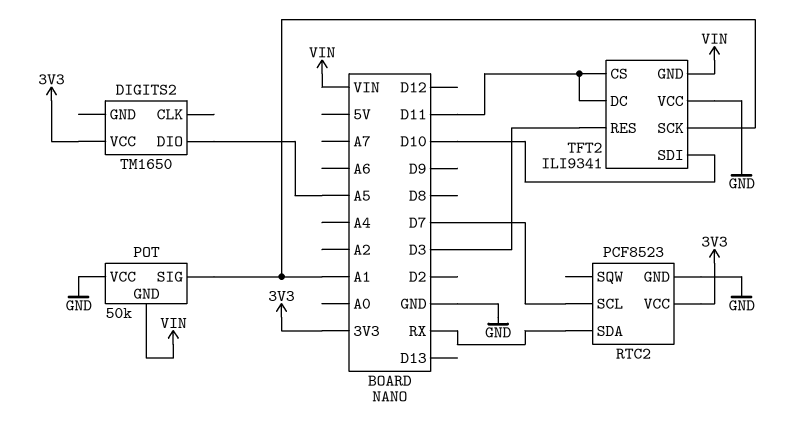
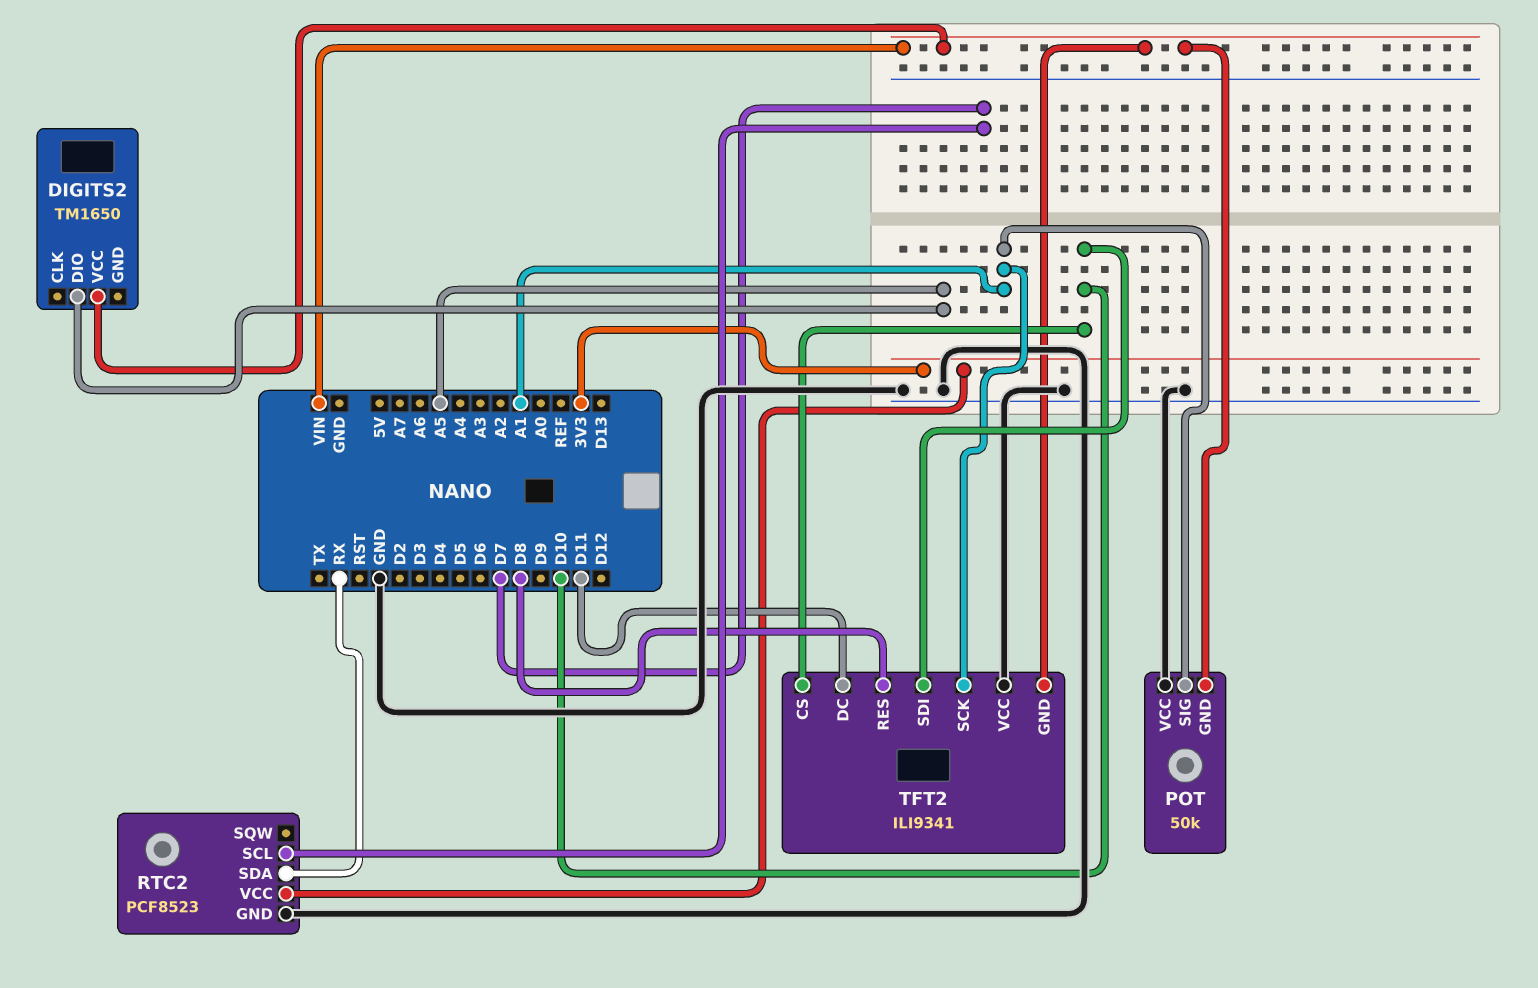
DIGITS2 pin VCC: 3V3 -> VIN
TFT2 pin CS: D11 -> D10
TFT2 pin RES: D3 -> D8

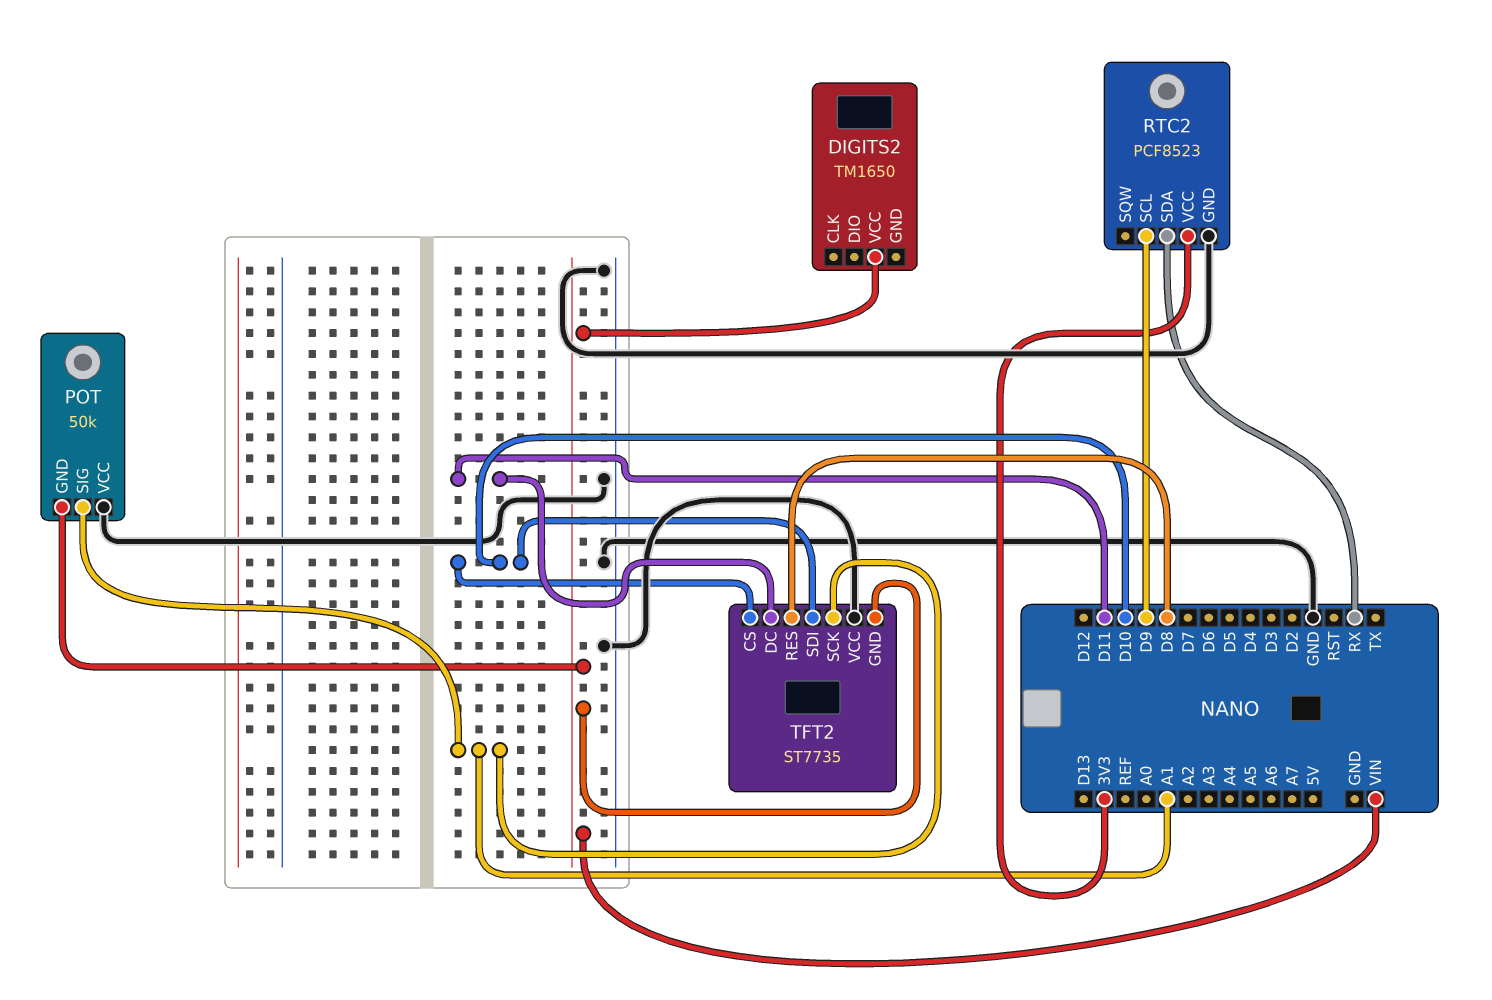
DIGITS2 pin DIO: A5 -> none
RTC2 pin SCL: D7 -> D9
TFT2: ILI9341 -> ST7735

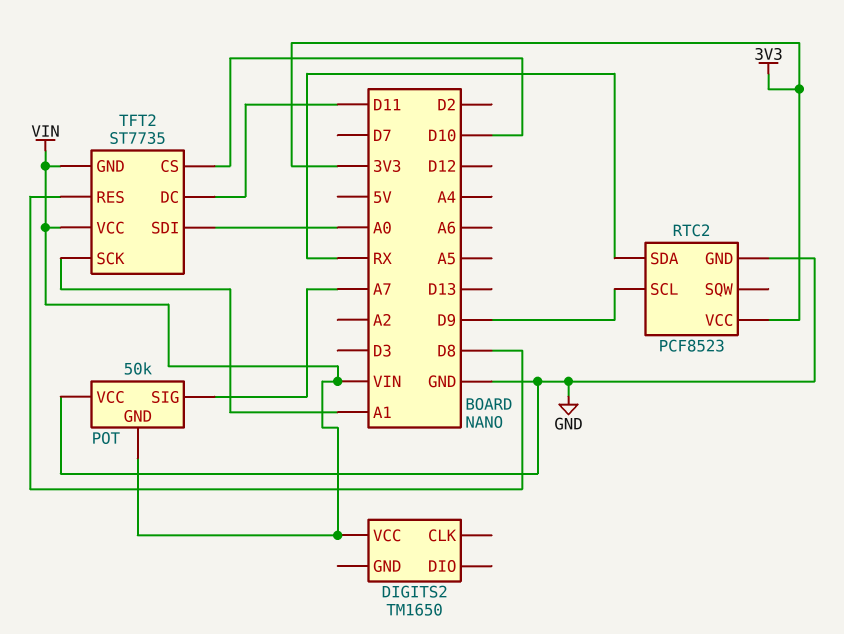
POT pin SIG: A1 -> A7
TFT2 pin SDI: D10 -> A0
TFT2 pin VCC: GND -> VIN

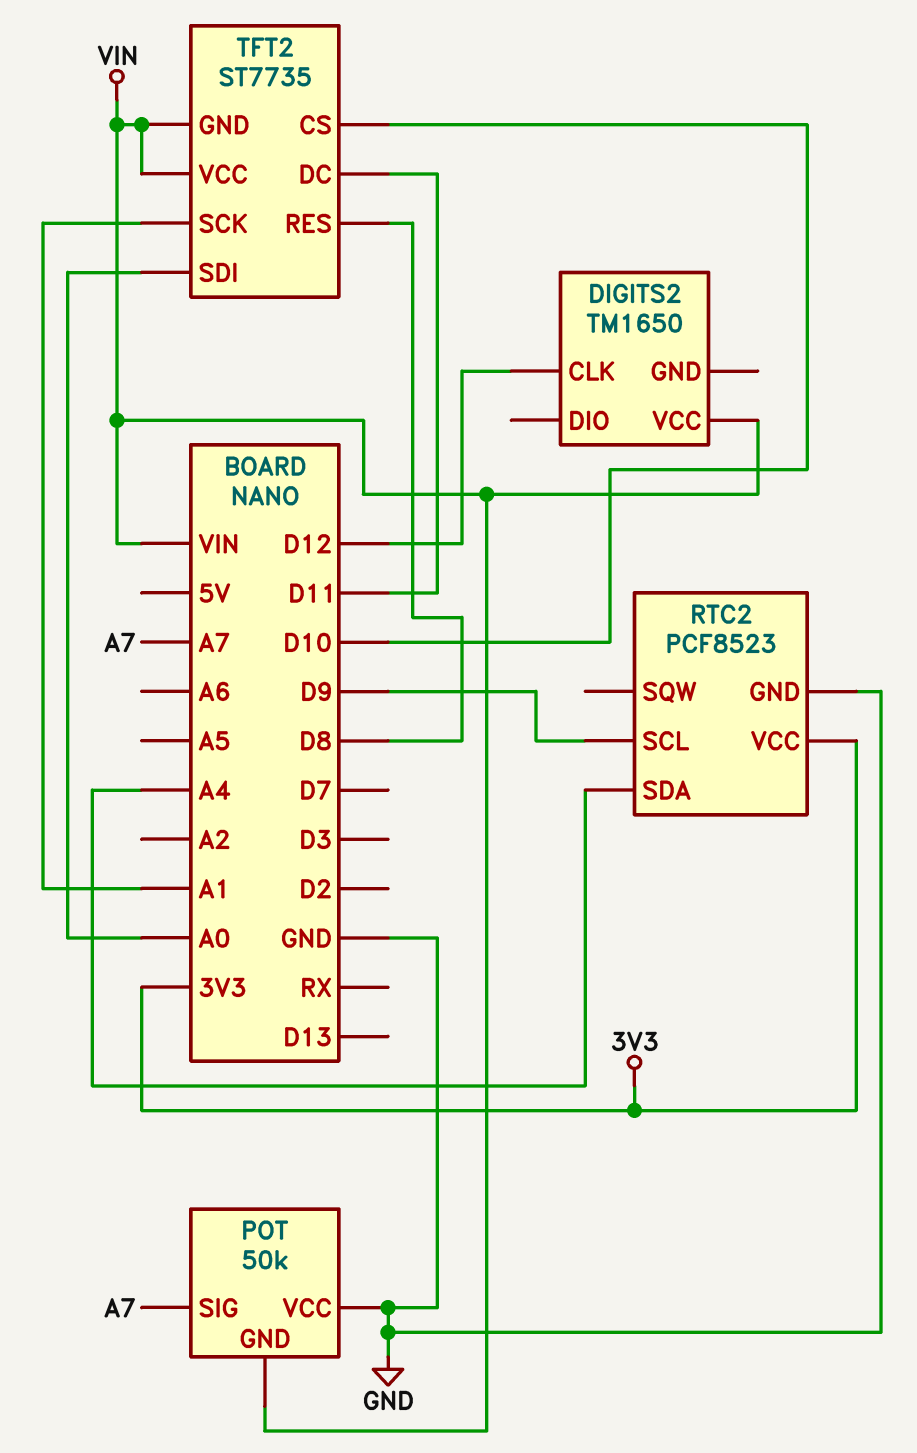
DIGITS2 pin CLK: none -> D12
RTC2 pin SDA: RX -> A4

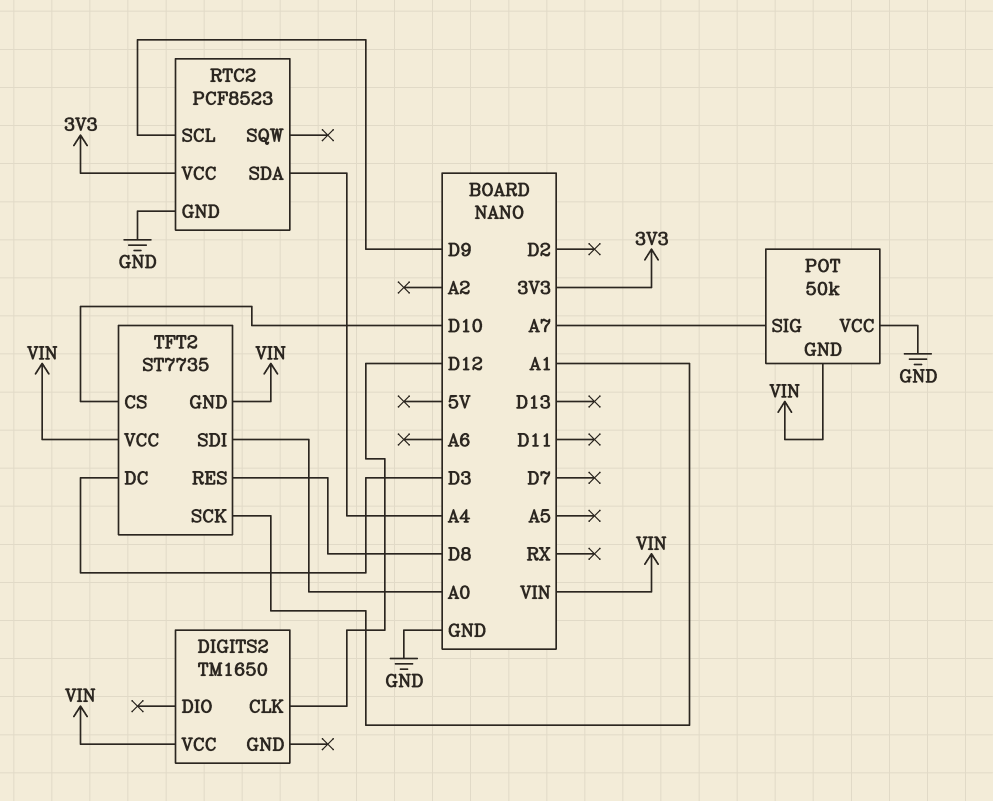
TFT2 pin DC: D11 -> D3

